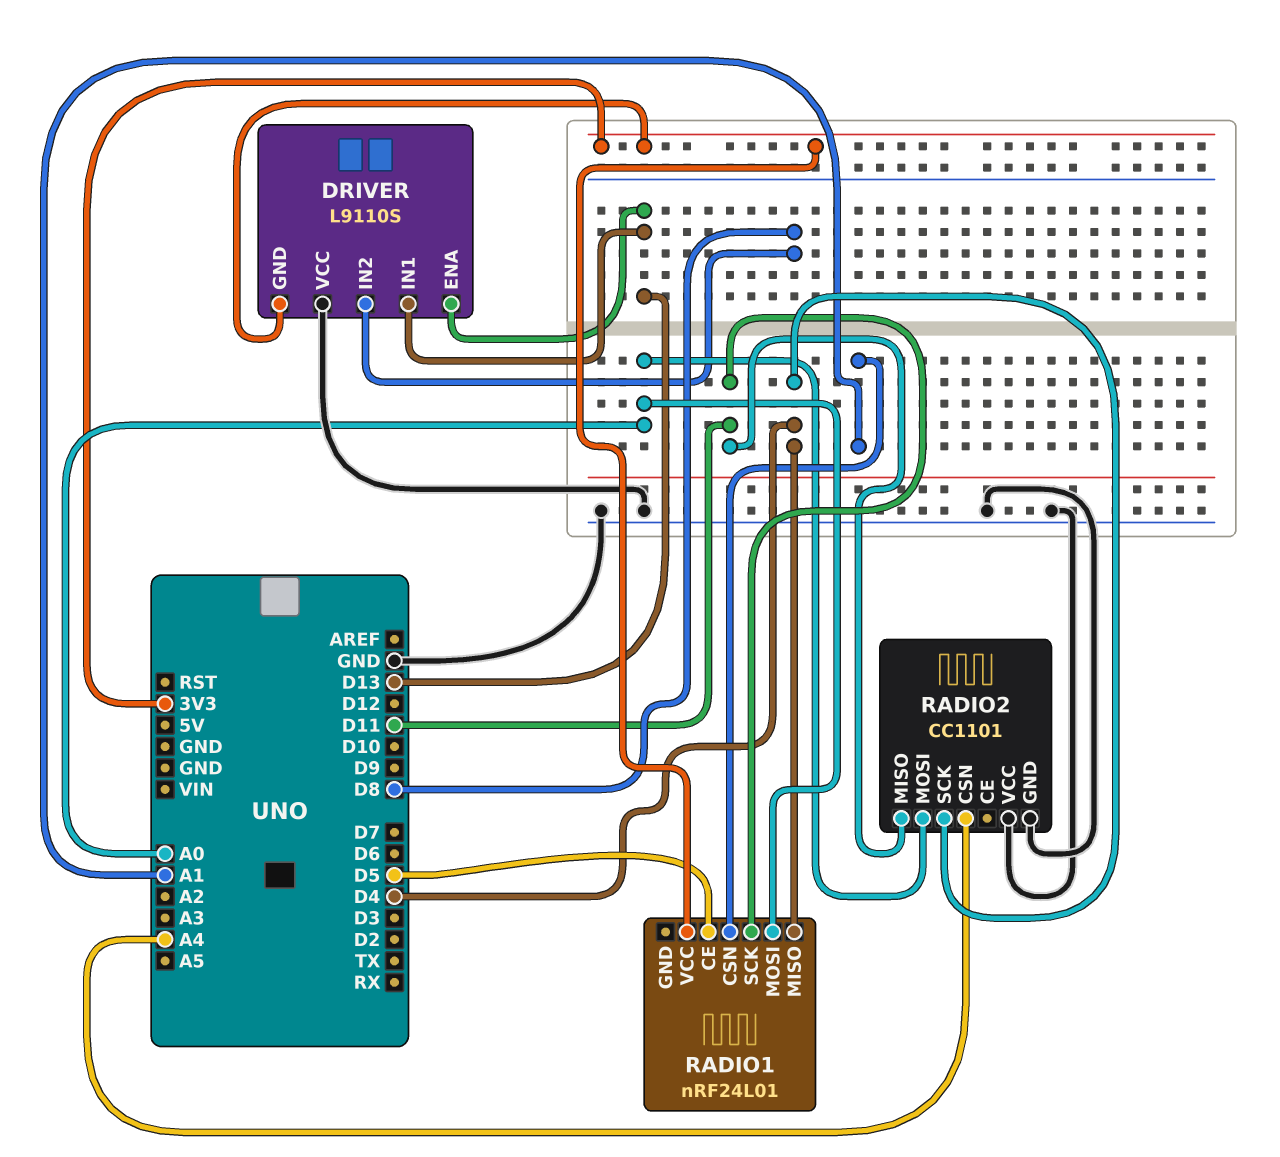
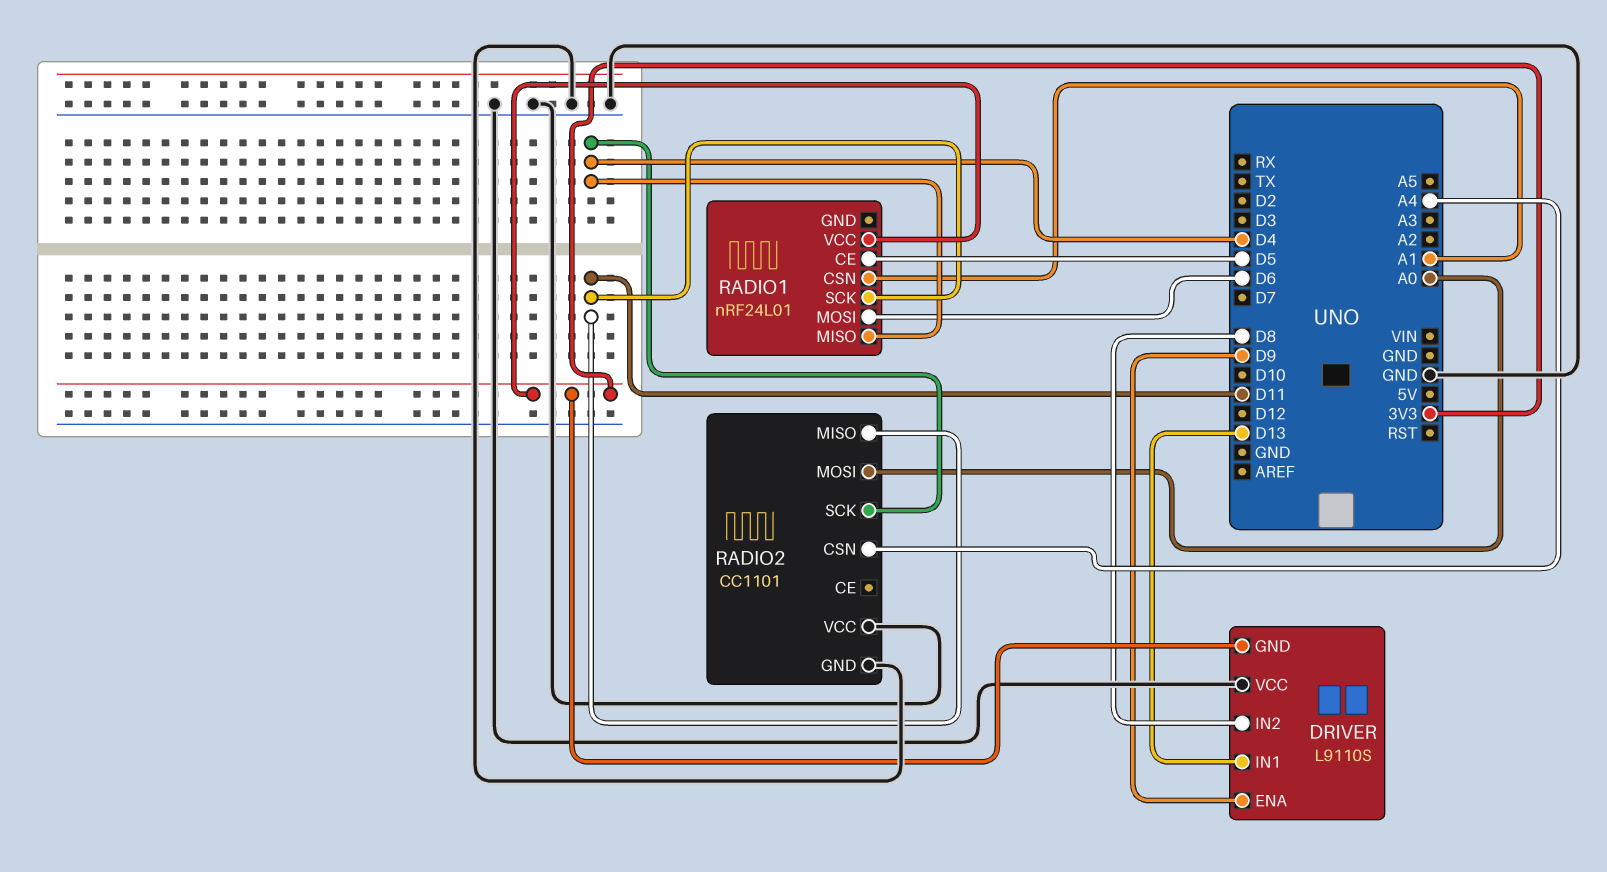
DRIVER pin ENA: D13 -> D9
RADIO1 pin MOSI: A0 -> D6

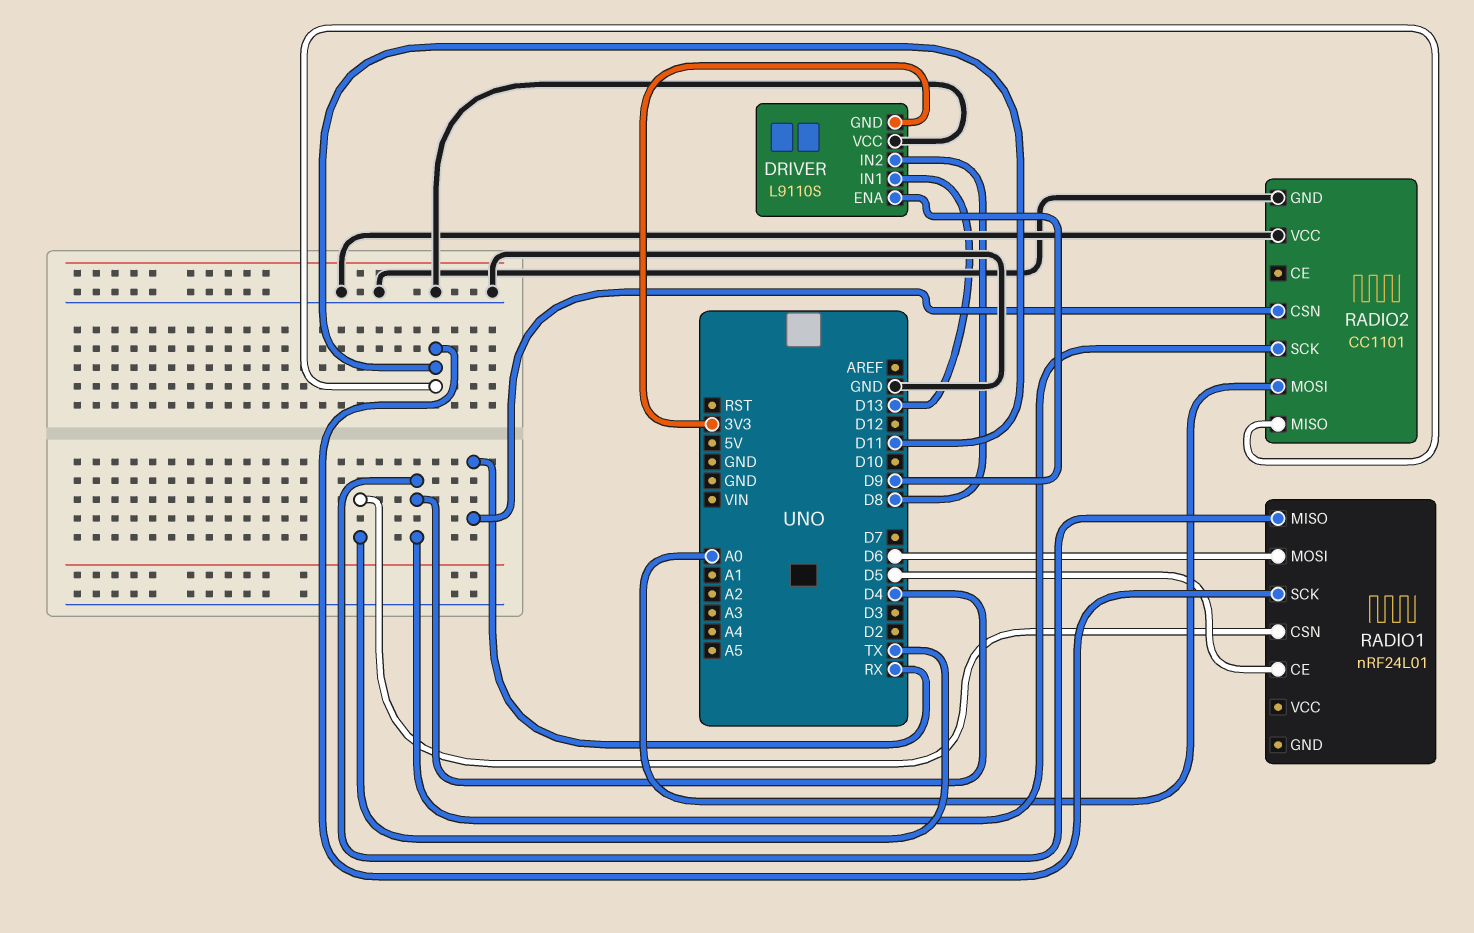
RADIO1 pin CSN: A1 -> TX
RADIO1 pin VCC: 3V3 -> none
RADIO2 pin CSN: A4 -> RX

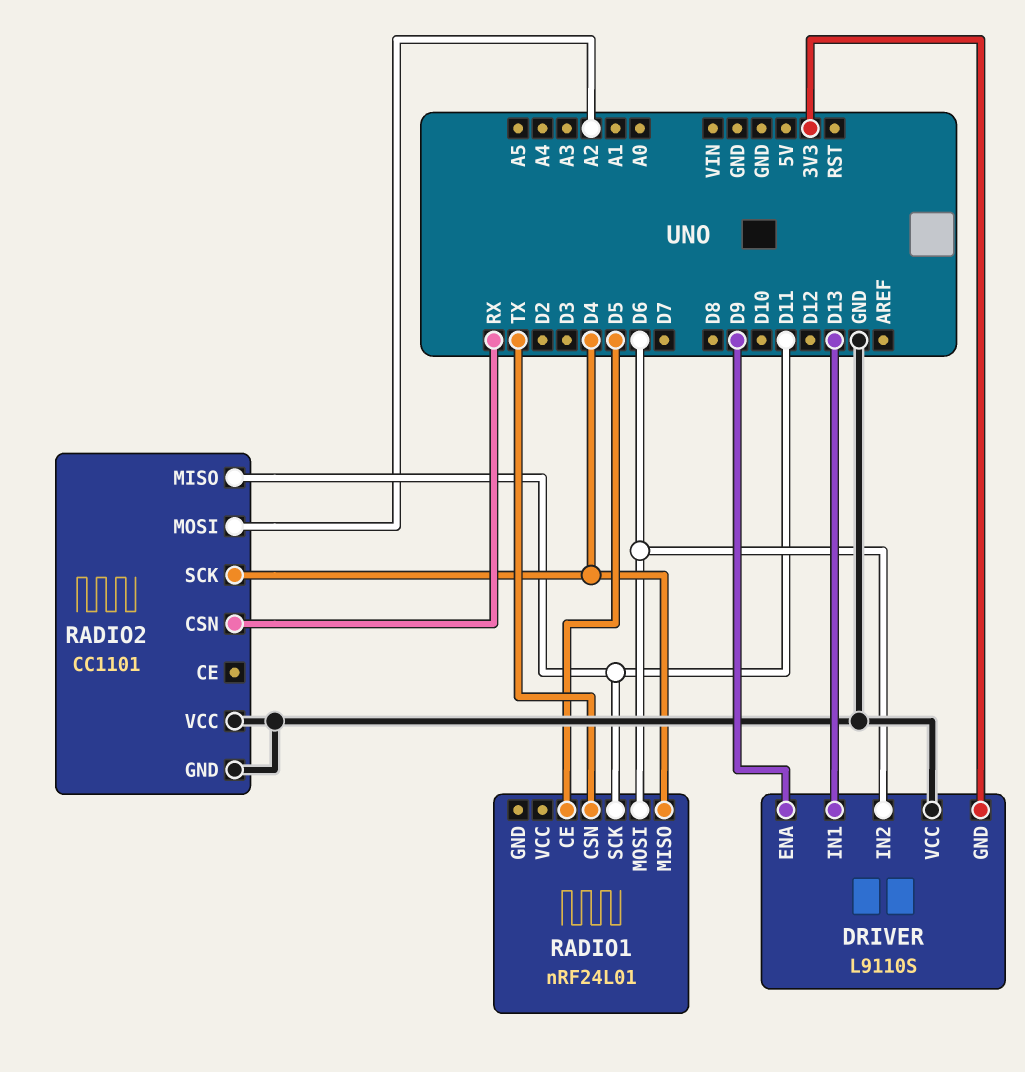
DRIVER pin IN2: D8 -> D6
RADIO2 pin MOSI: A0 -> A2

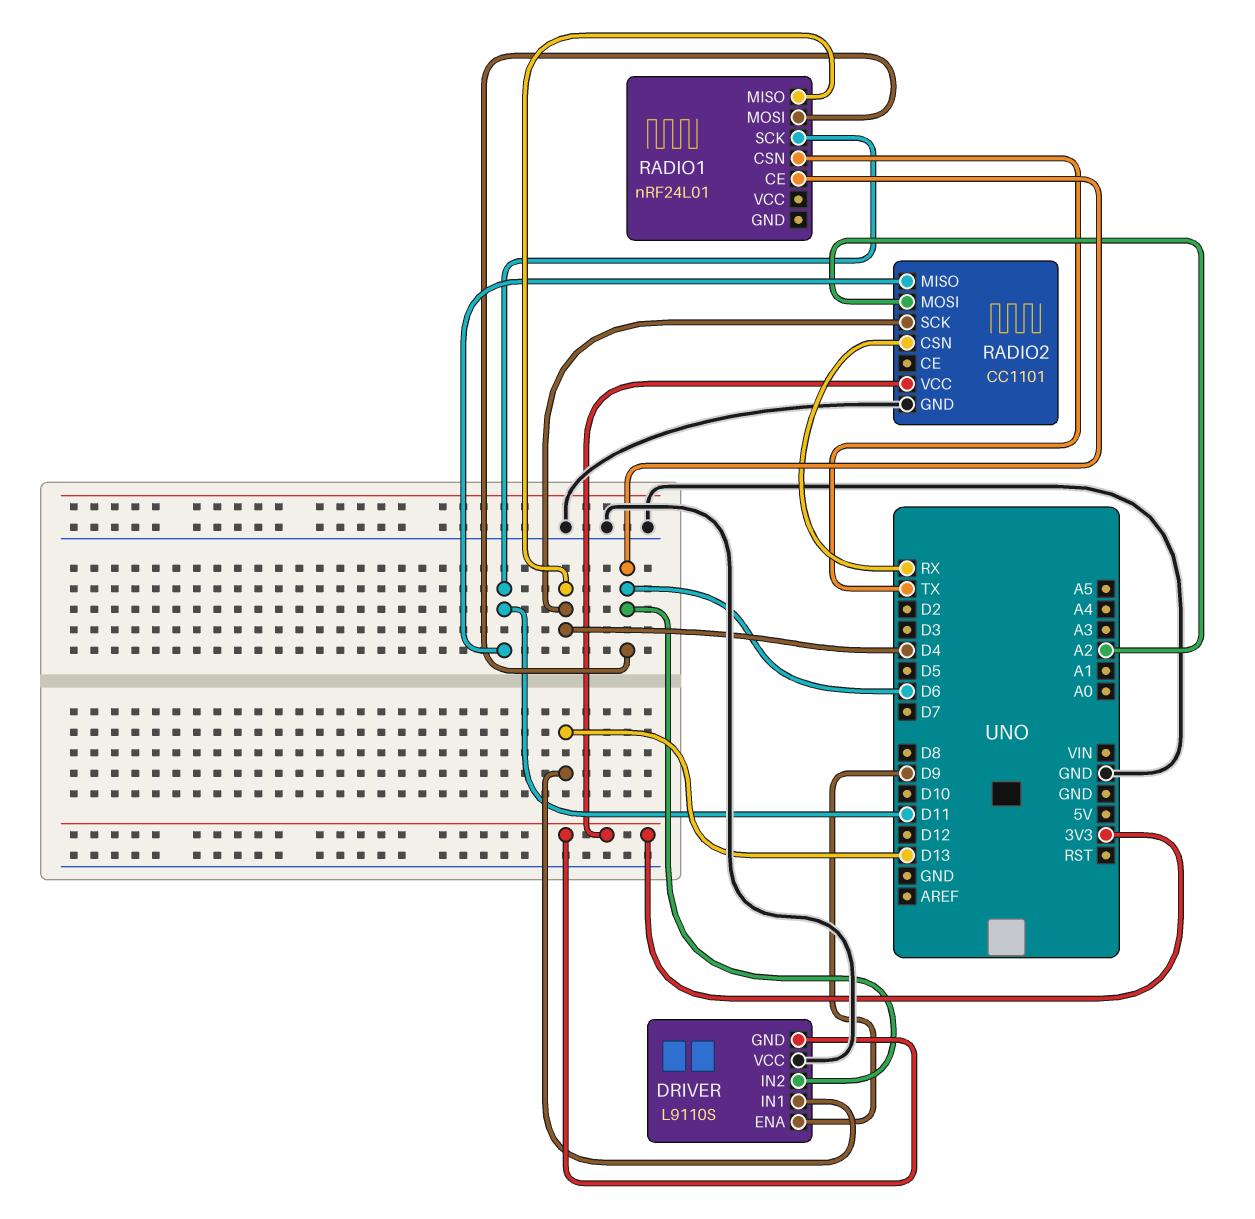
RADIO1 pin CE: D5 -> D6
RADIO2 pin VCC: GND -> 3V3

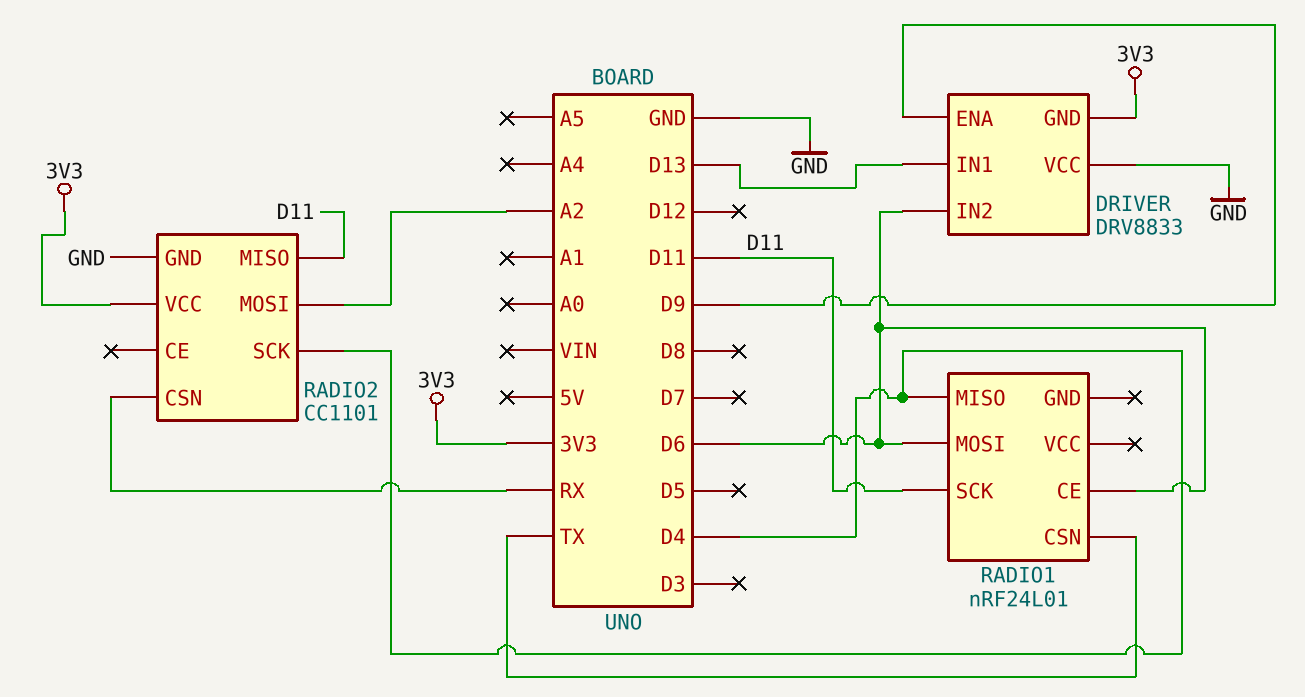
DRIVER: L9110S -> DRV8833

